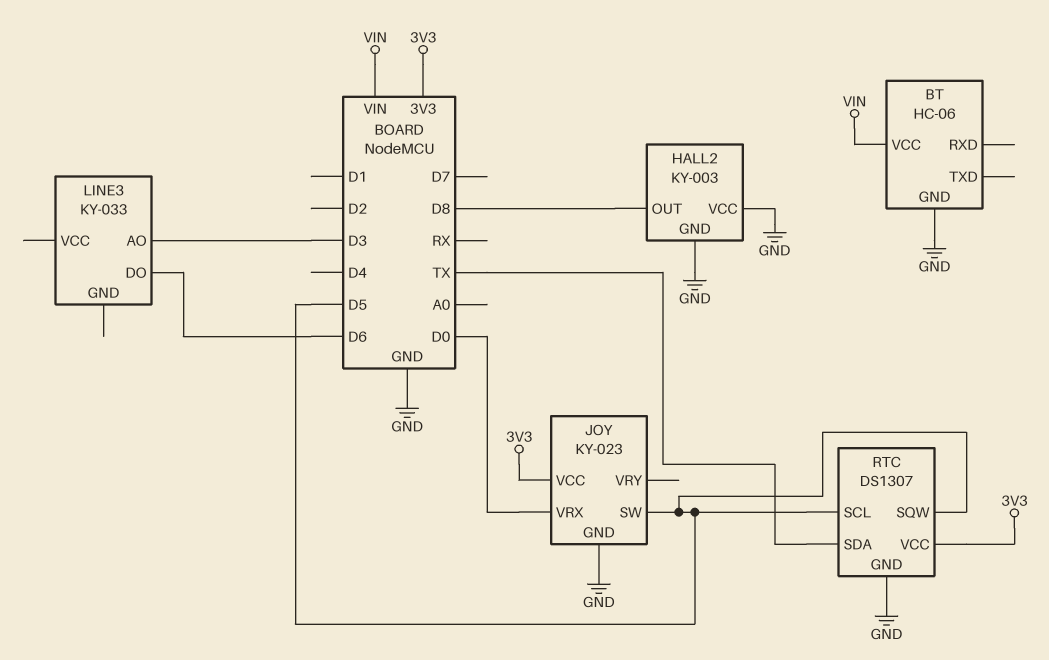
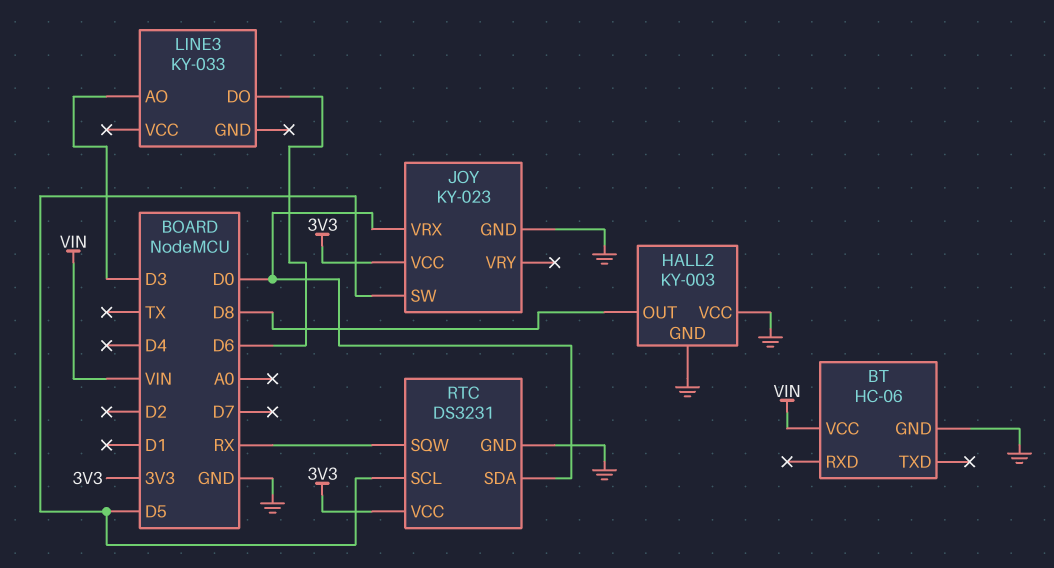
RTC: DS1307 -> DS3231
RTC pin SDA: TX -> D0
RTC pin SQW: D5 -> RX

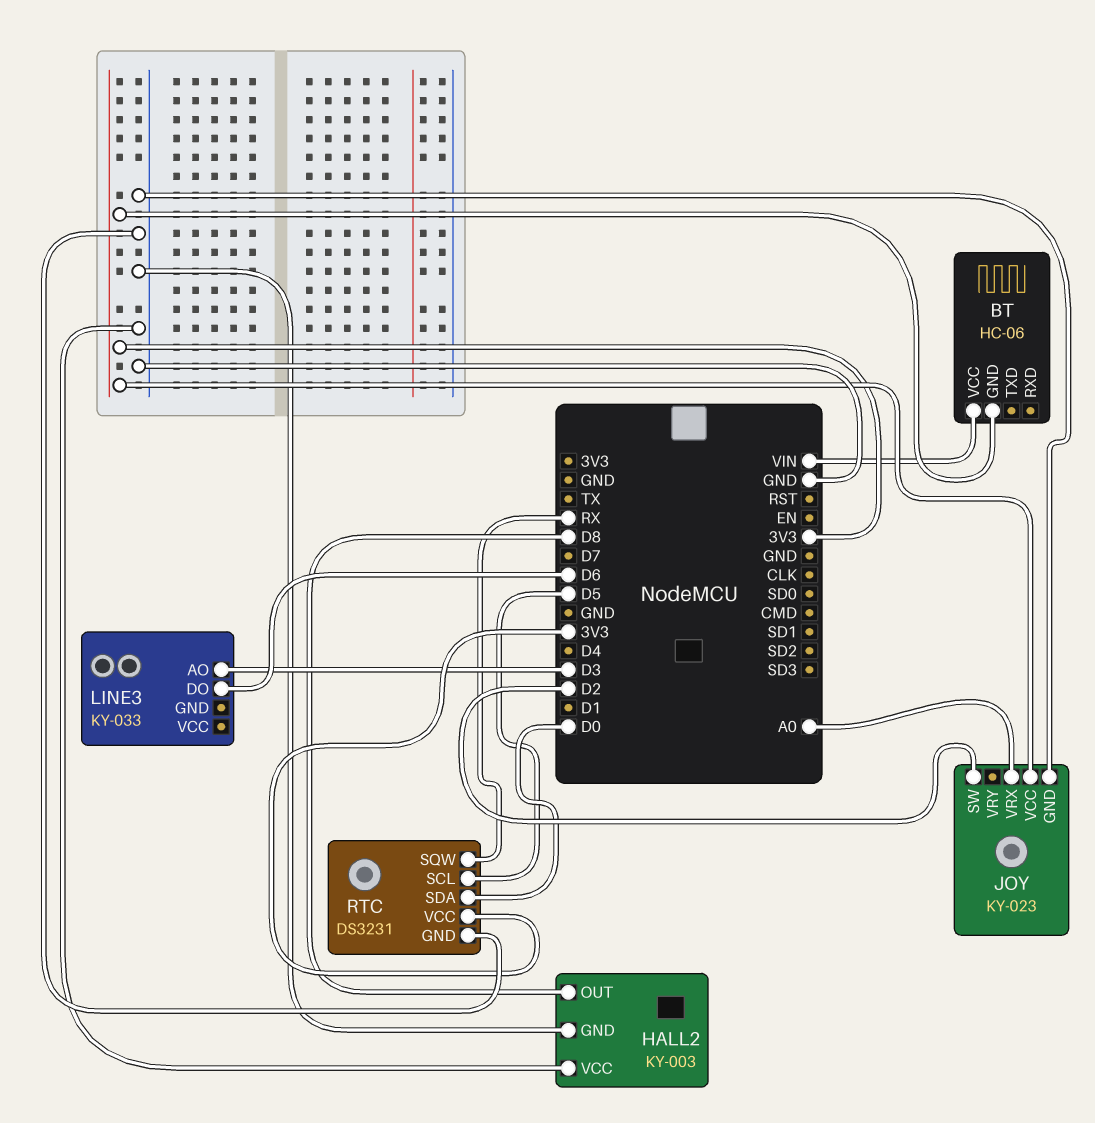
BT pin GND: GND -> 3V3
JOY pin SW: D5 -> D2
JOY pin VRX: D0 -> A0

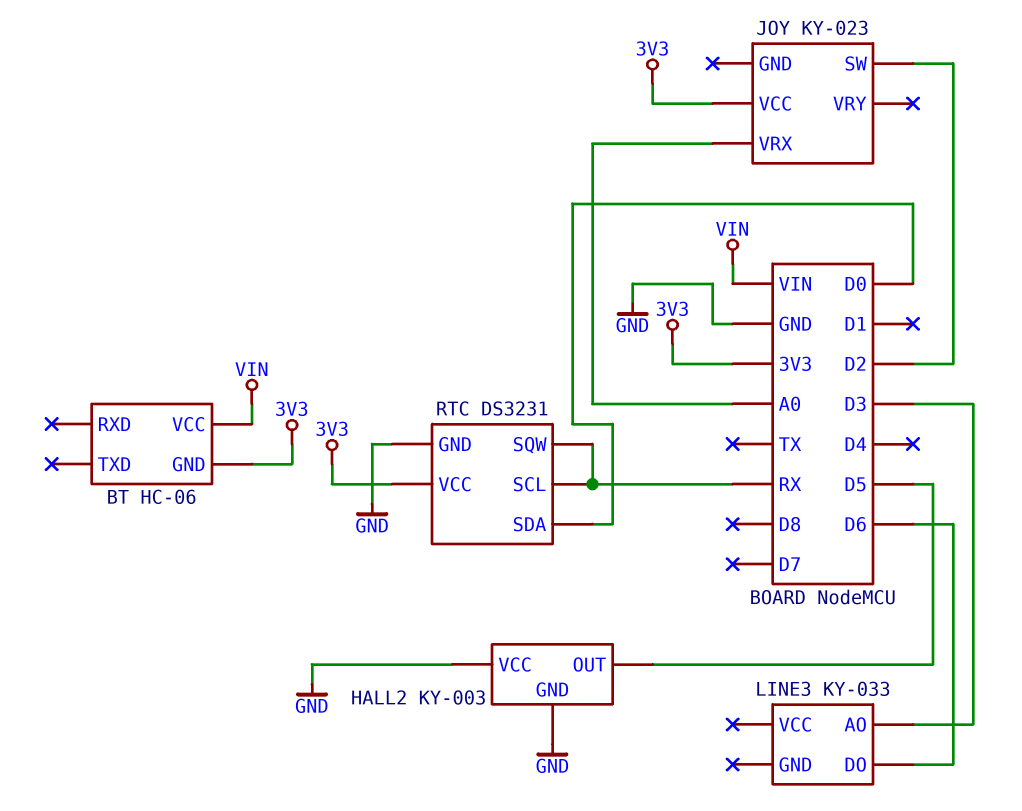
HALL2 pin OUT: D8 -> D5
JOY pin GND: GND -> none
RTC pin SCL: D5 -> RX

